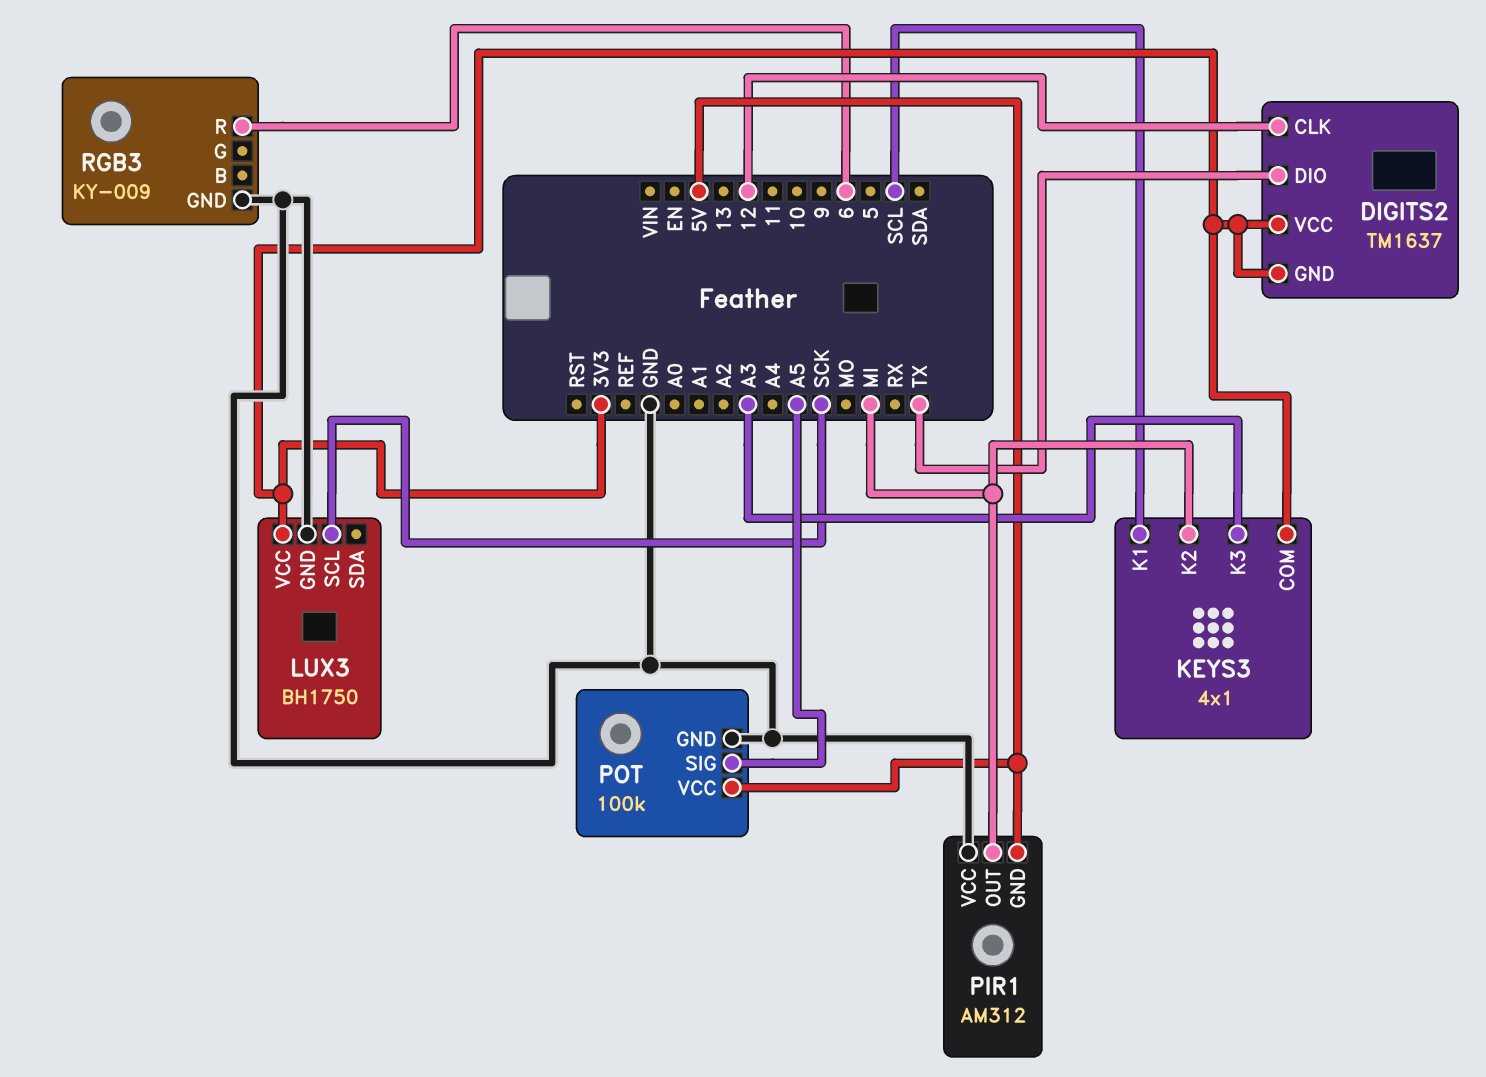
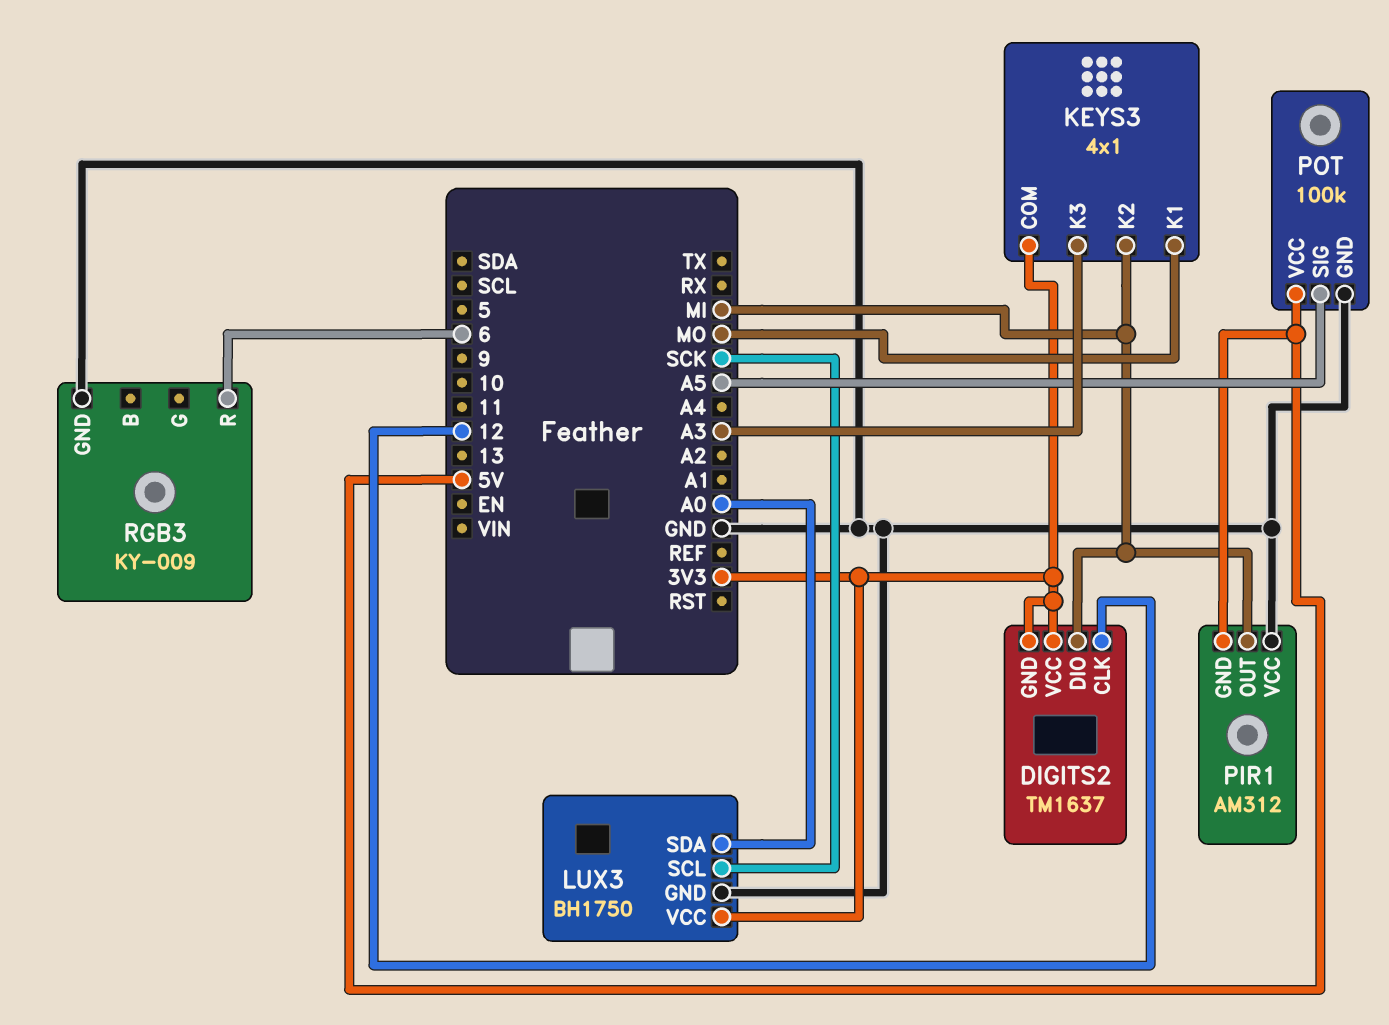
DIGITS2 pin DIO: TX -> MI
KEYS3 pin K1: SCL -> MO
LUX3 pin SDA: none -> A0

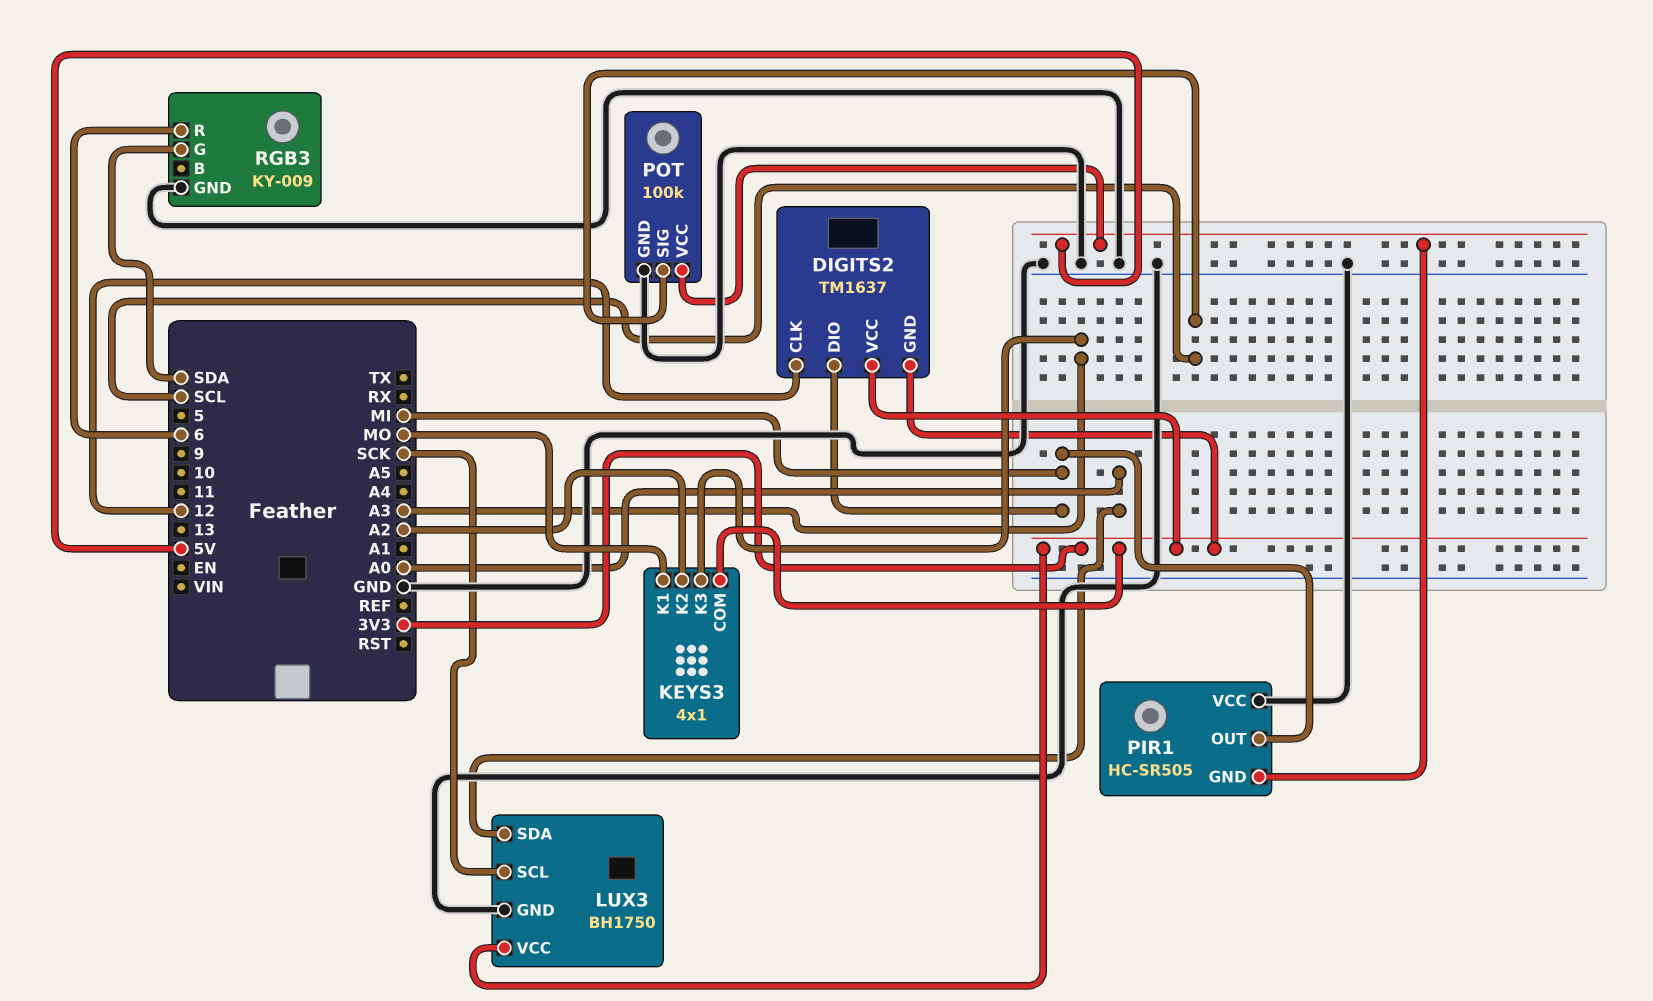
KEYS3 pin K2: MI -> A2
PIR1: AM312 -> HC-SR505
POT pin SIG: A5 -> SCL
RGB3 pin G: none -> SDA

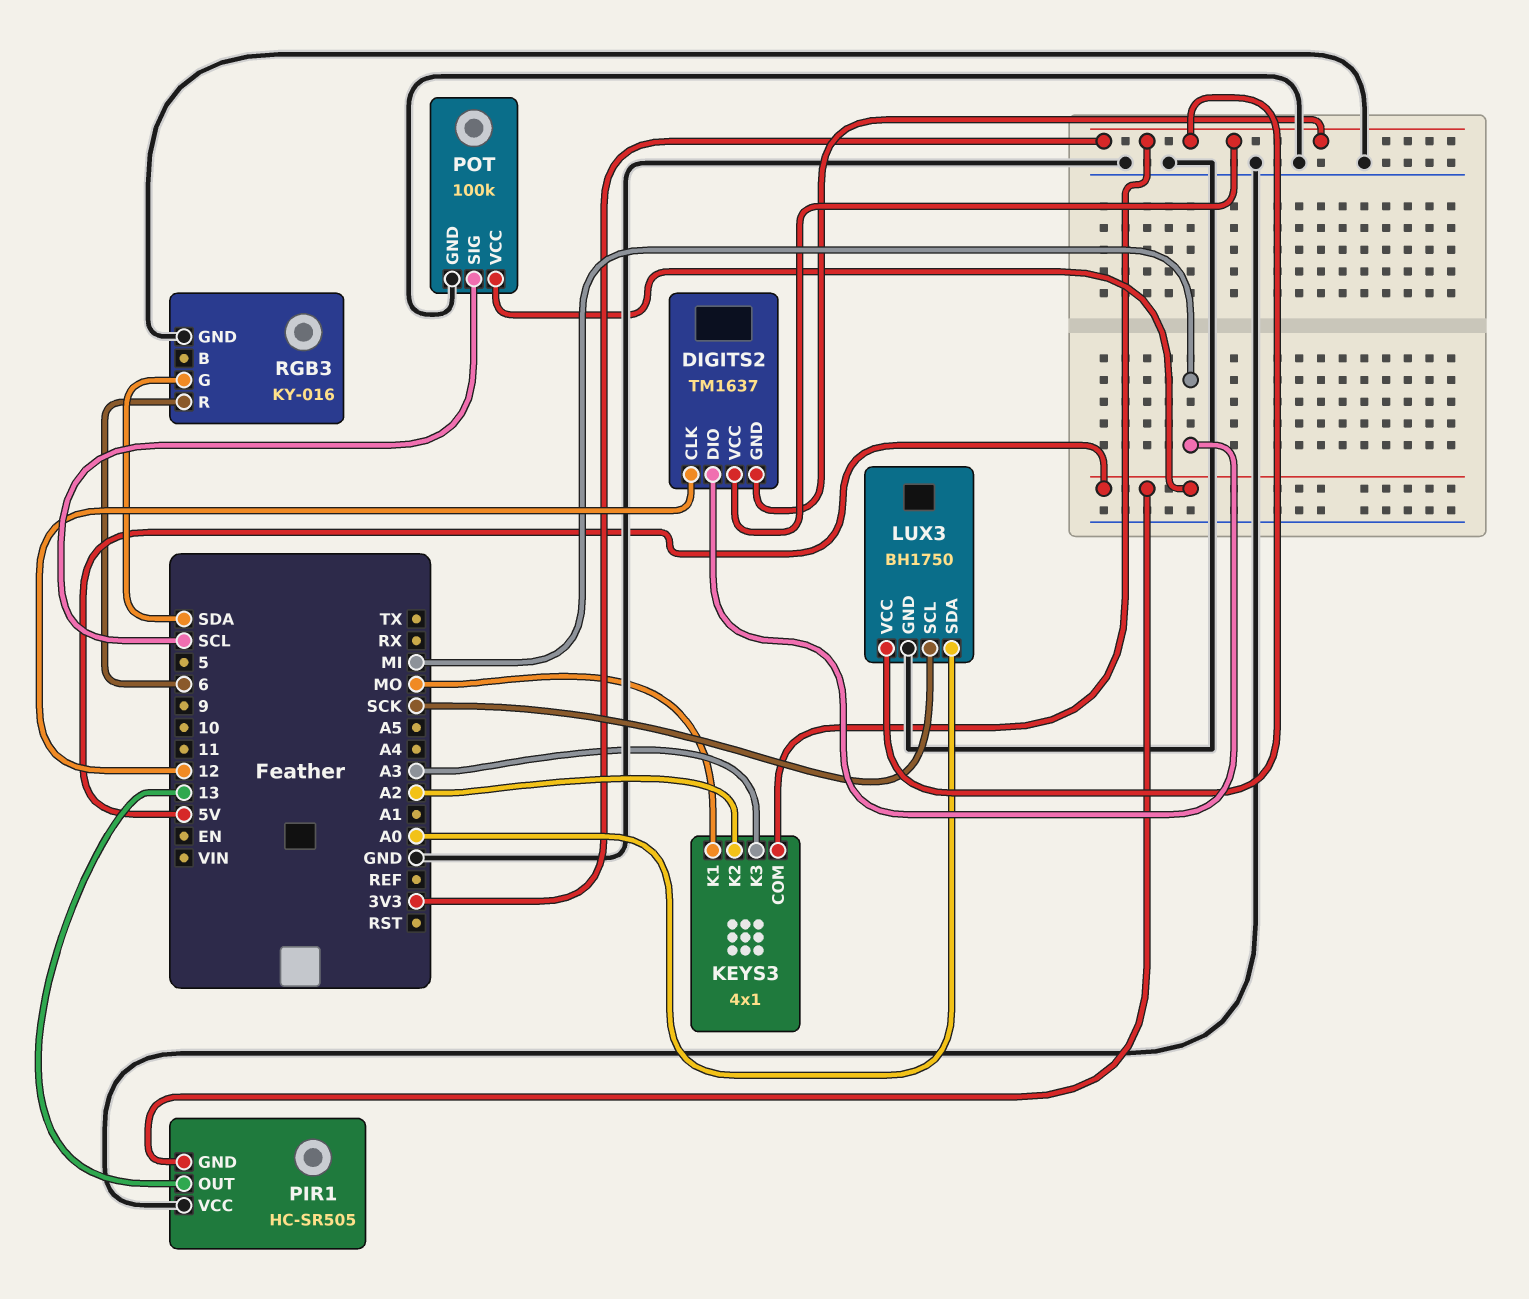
PIR1 pin OUT: MI -> 13
RGB3: KY-009 -> KY-016

